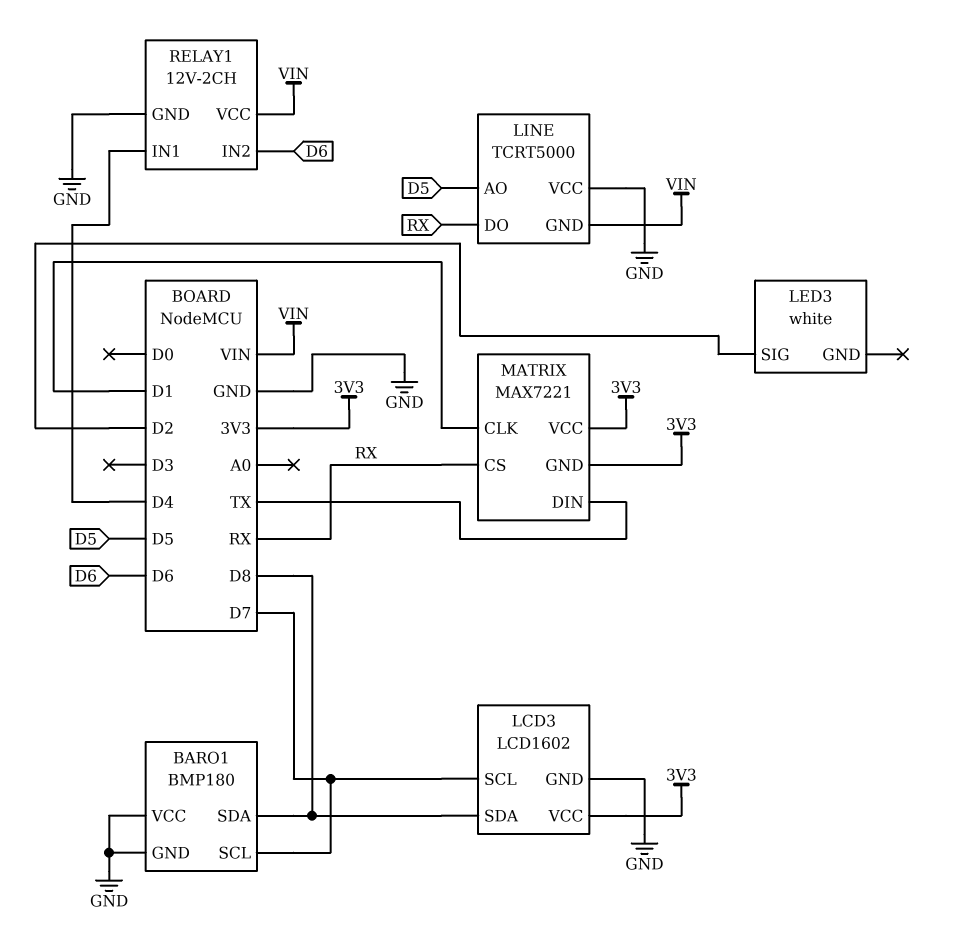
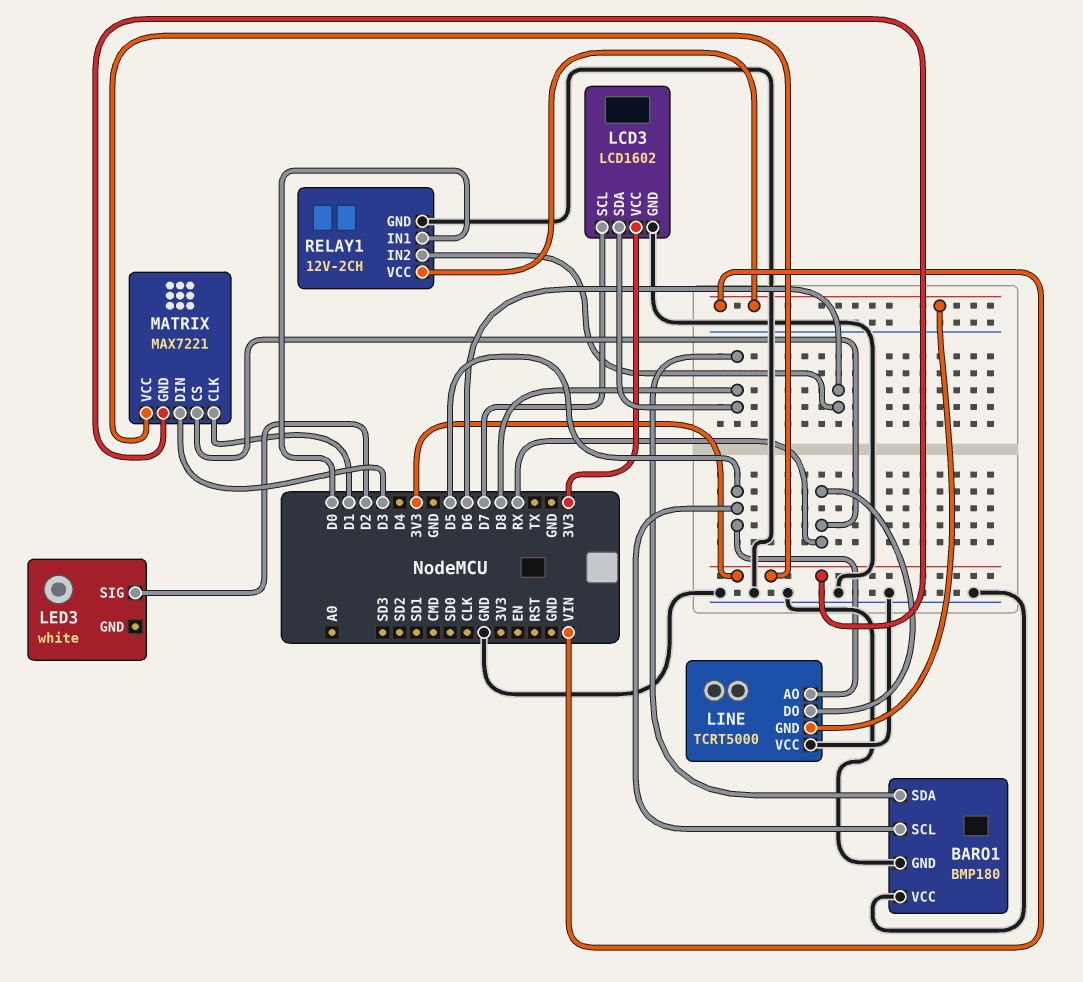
BARO1 pin SCL: D7 -> D5
MATRIX pin DIN: TX -> D3
RELAY1 pin IN1: D4 -> D0

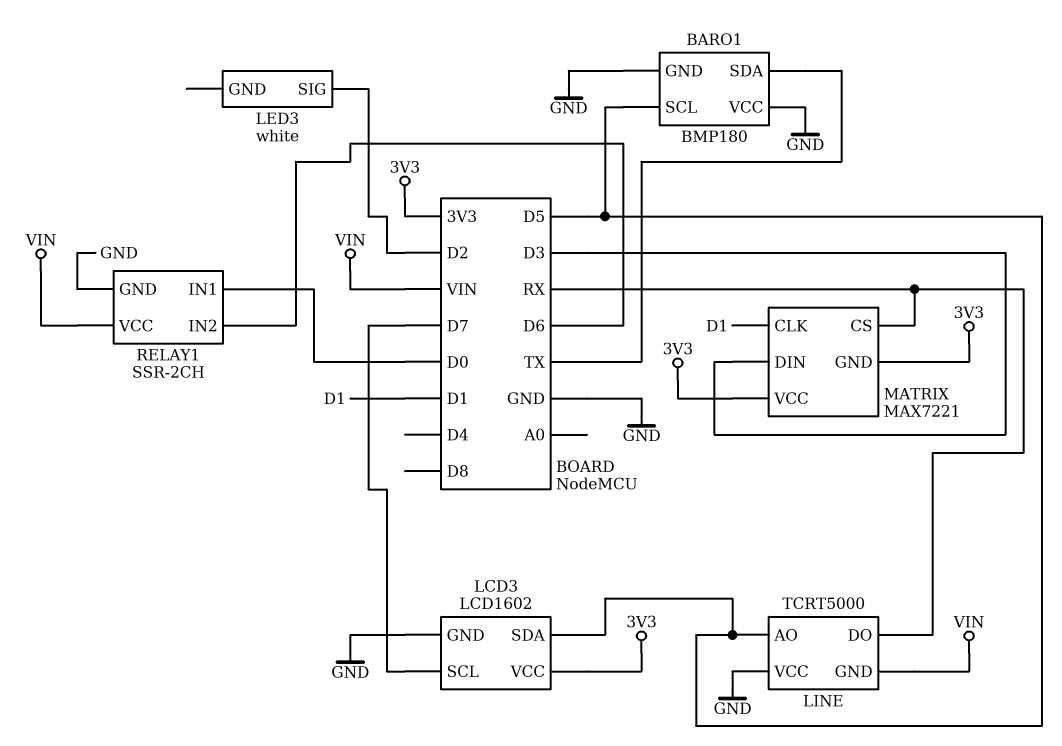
BARO1 pin SDA: D8 -> TX
LCD3 pin SDA: D8 -> D5
RELAY1: 12V-2CH -> SSR-2CH

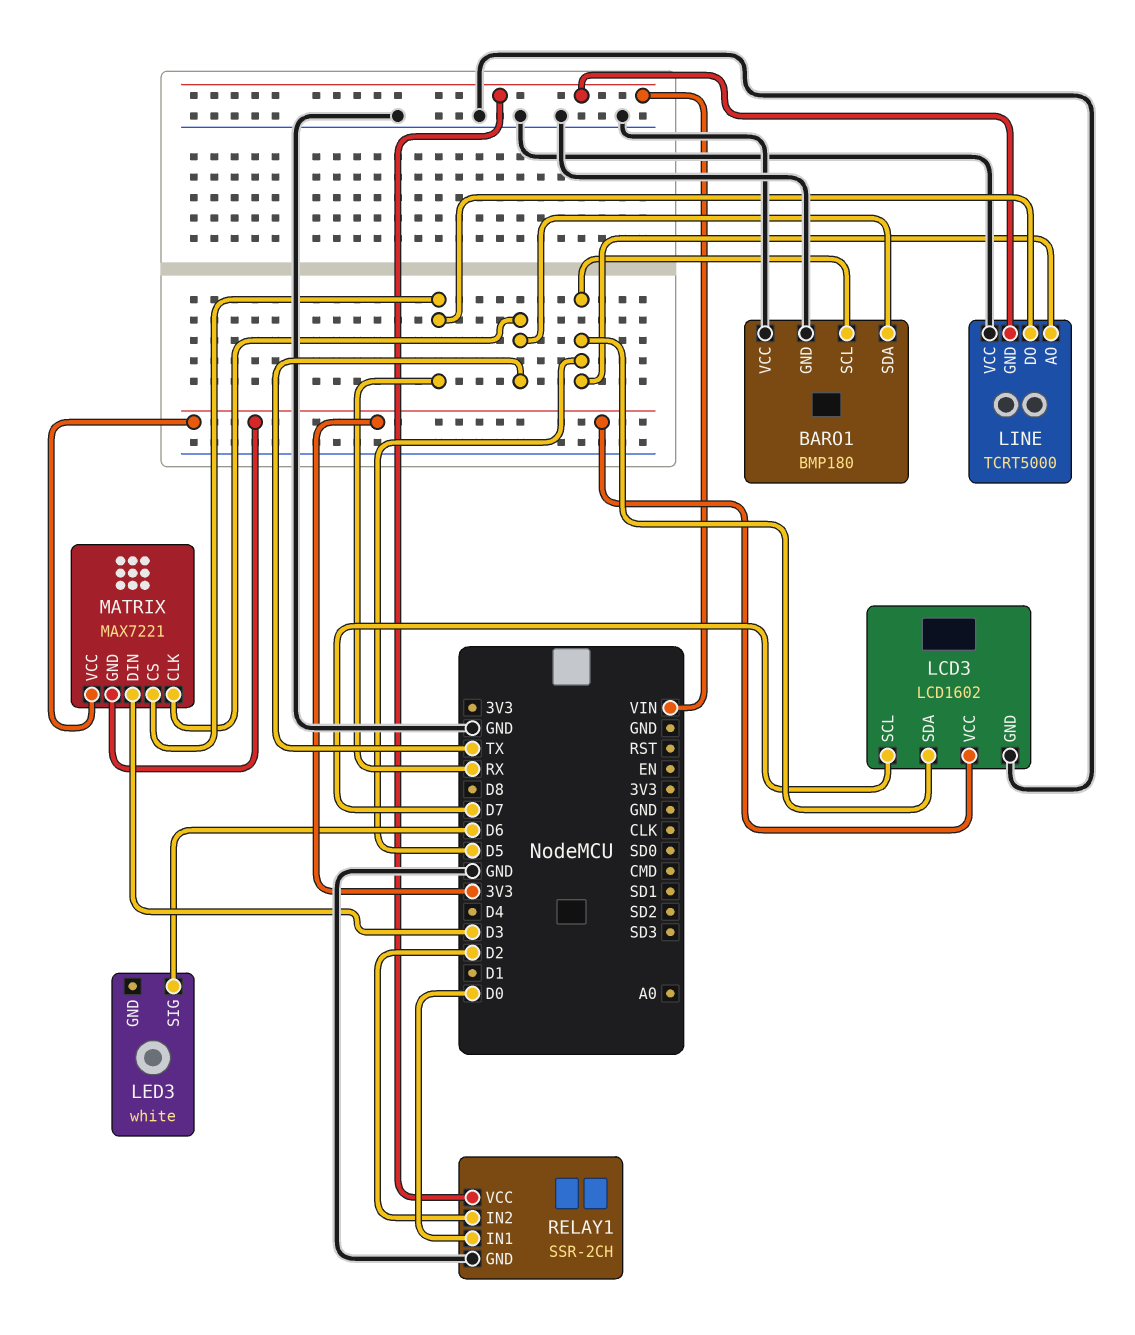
LED3 pin SIG: D2 -> D6
MATRIX pin CLK: D1 -> TX
RELAY1 pin IN2: D6 -> D2

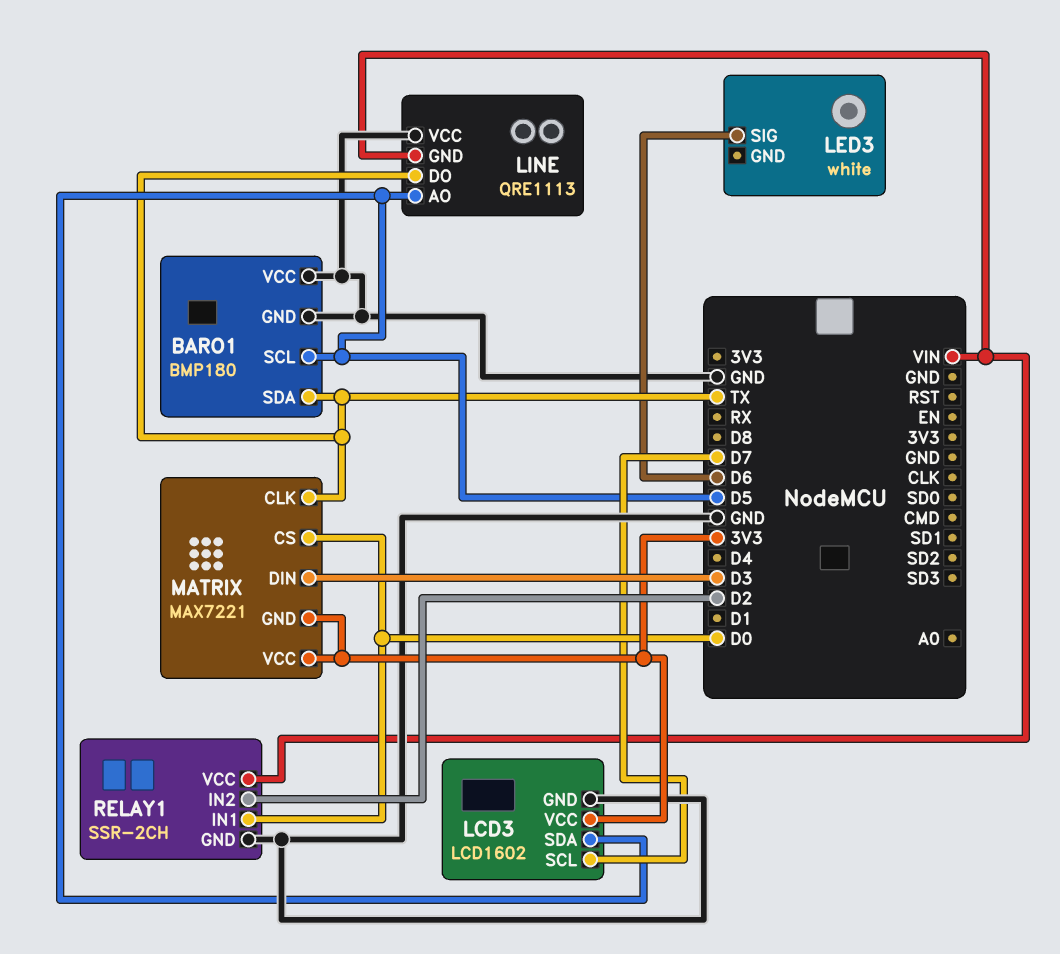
LINE: TCRT5000 -> QRE1113
LINE pin DO: RX -> TX
MATRIX pin CS: RX -> D0

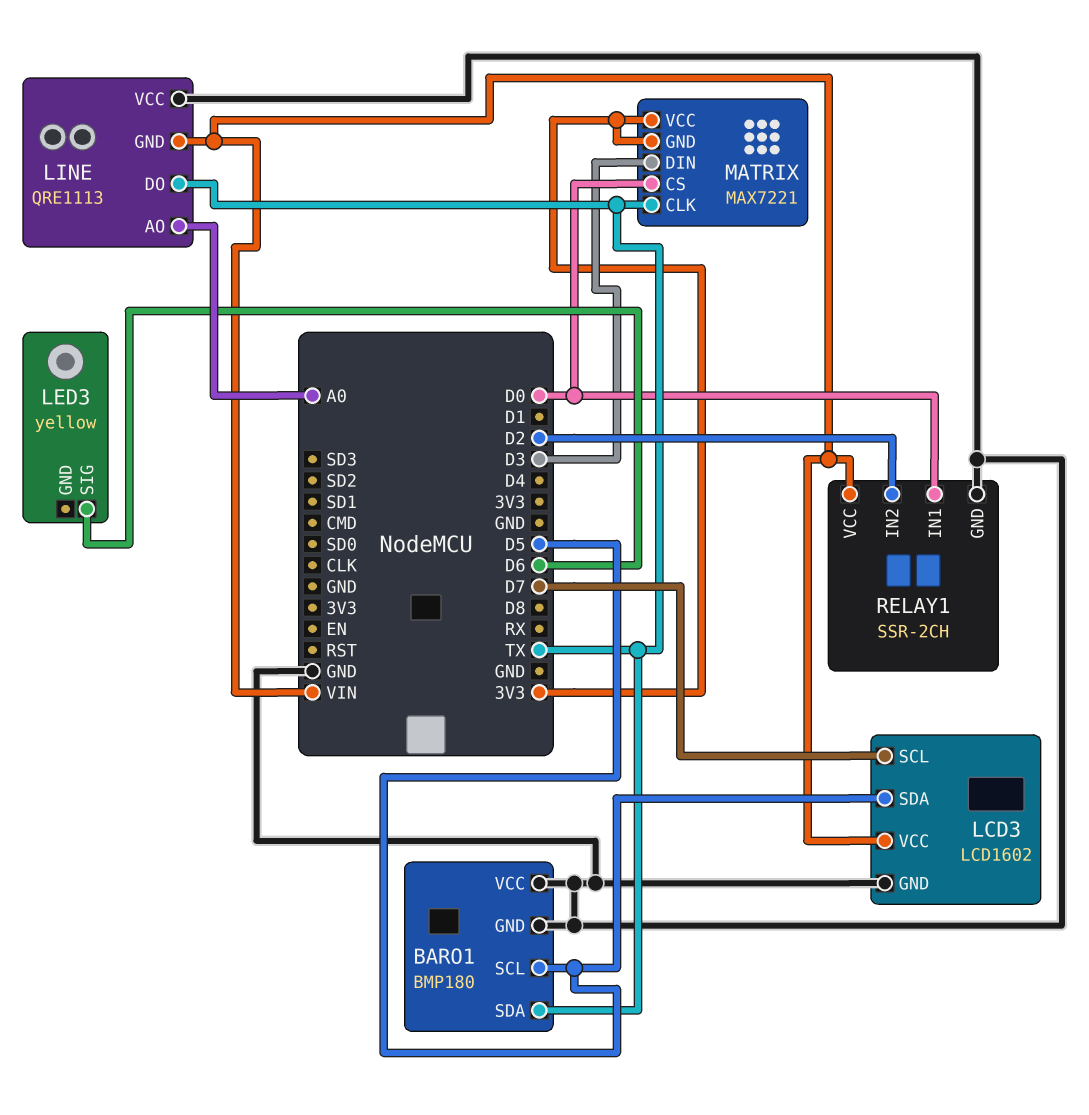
LCD3 pin VCC: 3V3 -> VIN
LED3: white -> yellow
LINE pin AO: D5 -> A0

